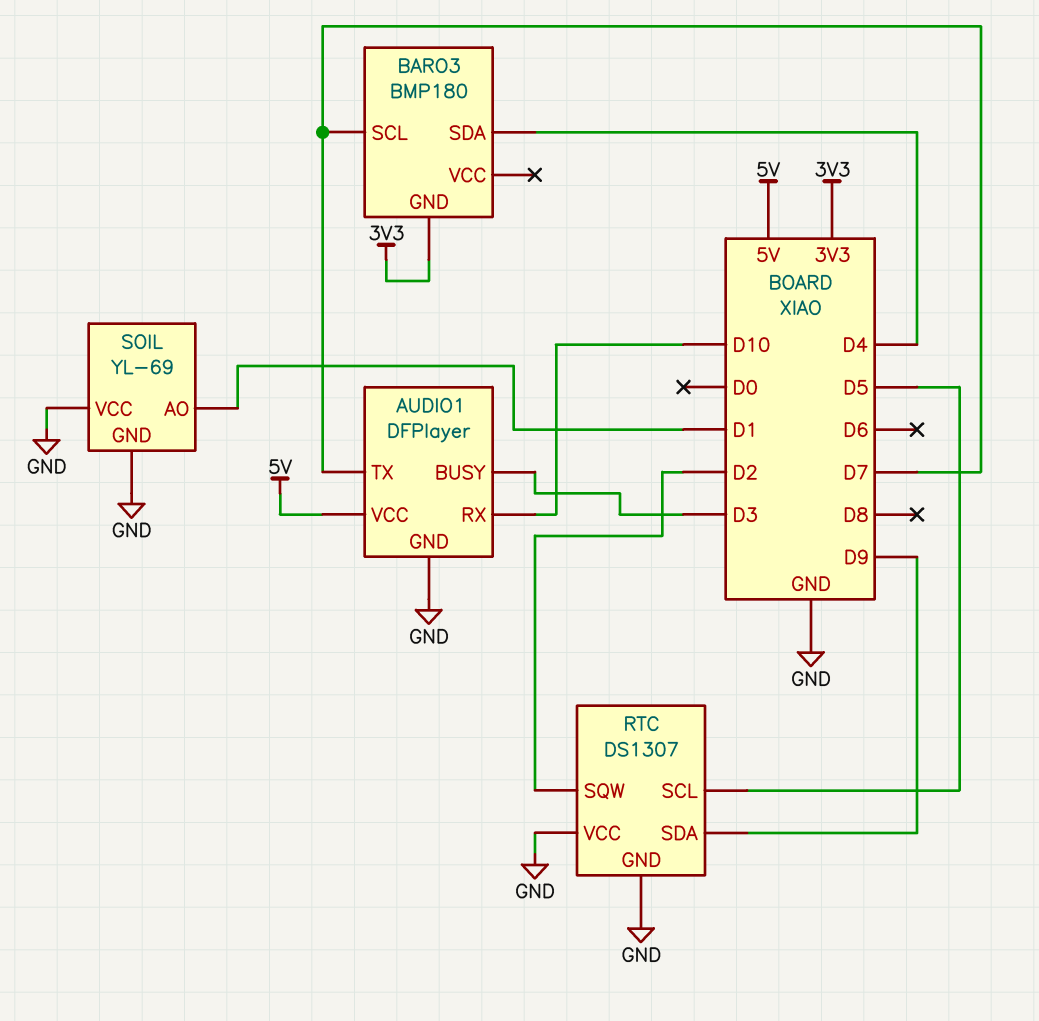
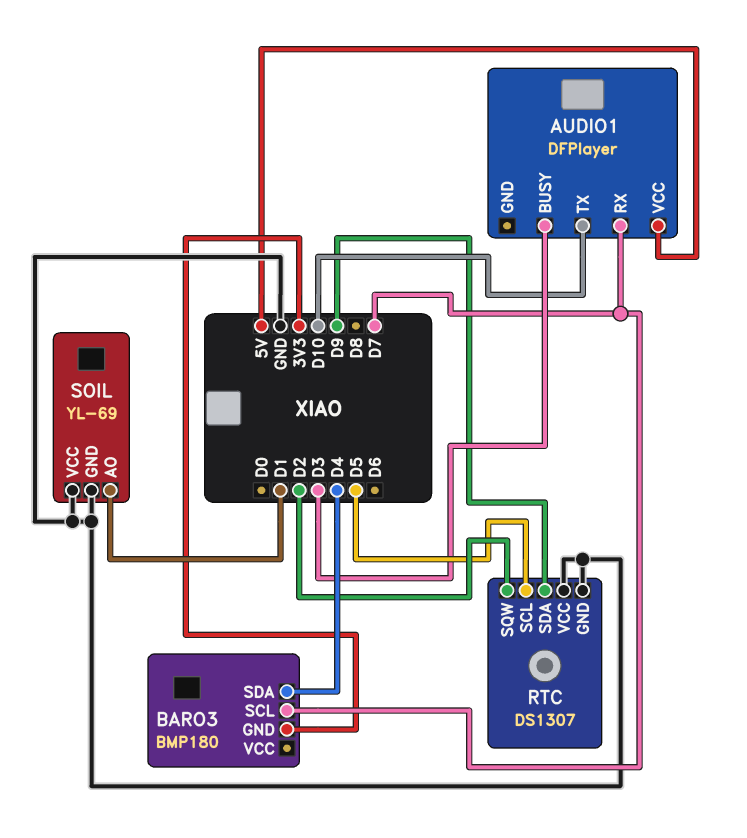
AUDIO1 pin GND: GND -> none
AUDIO1 pin RX: D10 -> D7
AUDIO1 pin TX: D7 -> D10

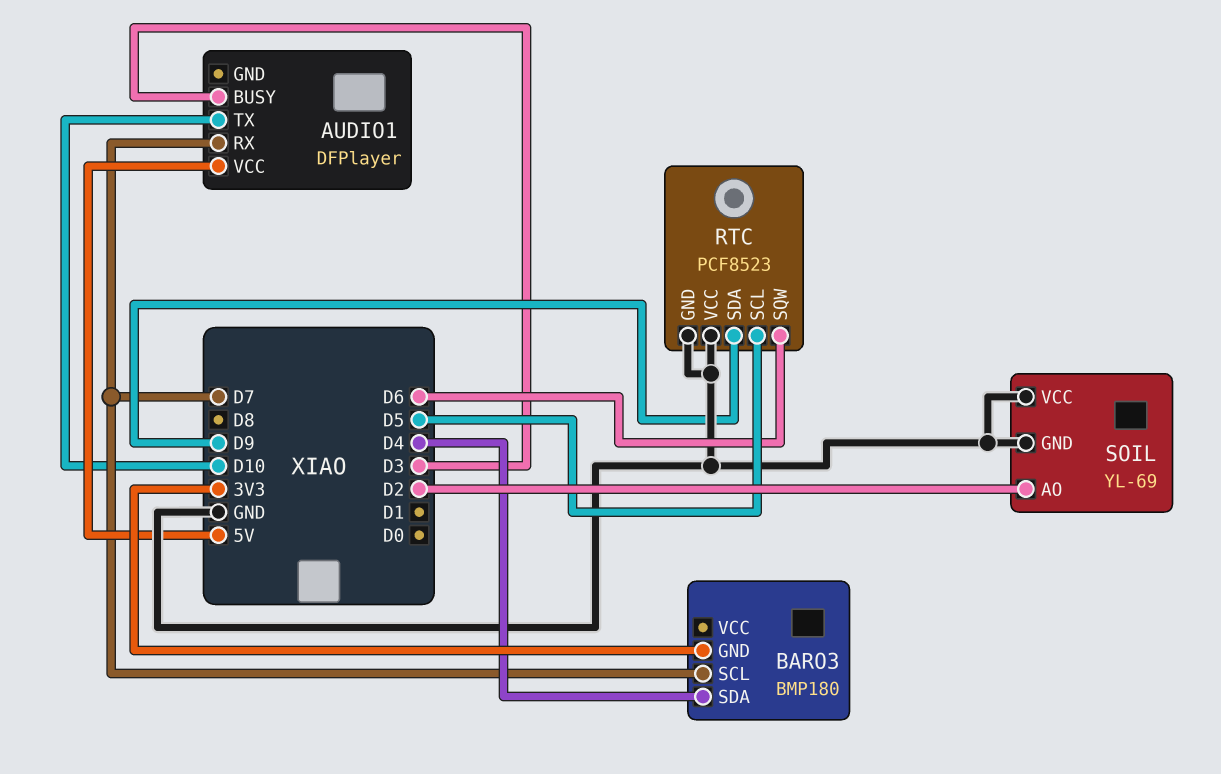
RTC: DS1307 -> PCF8523
RTC pin SQW: D2 -> D6
SOIL pin AO: D1 -> D2

